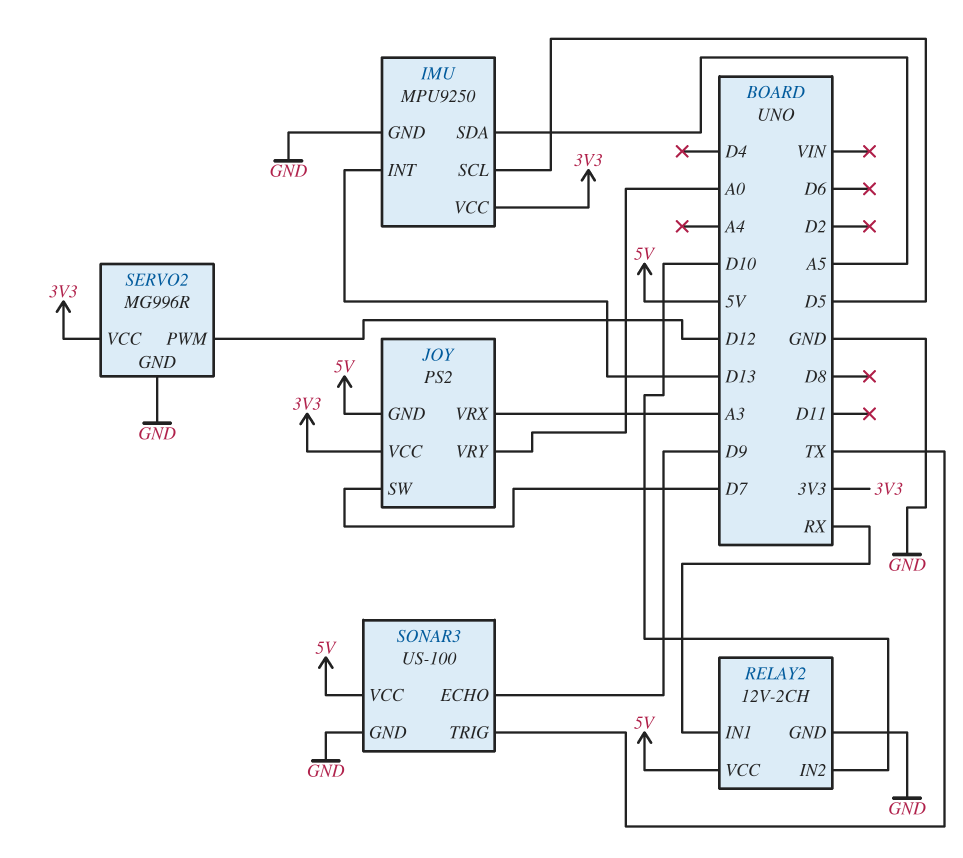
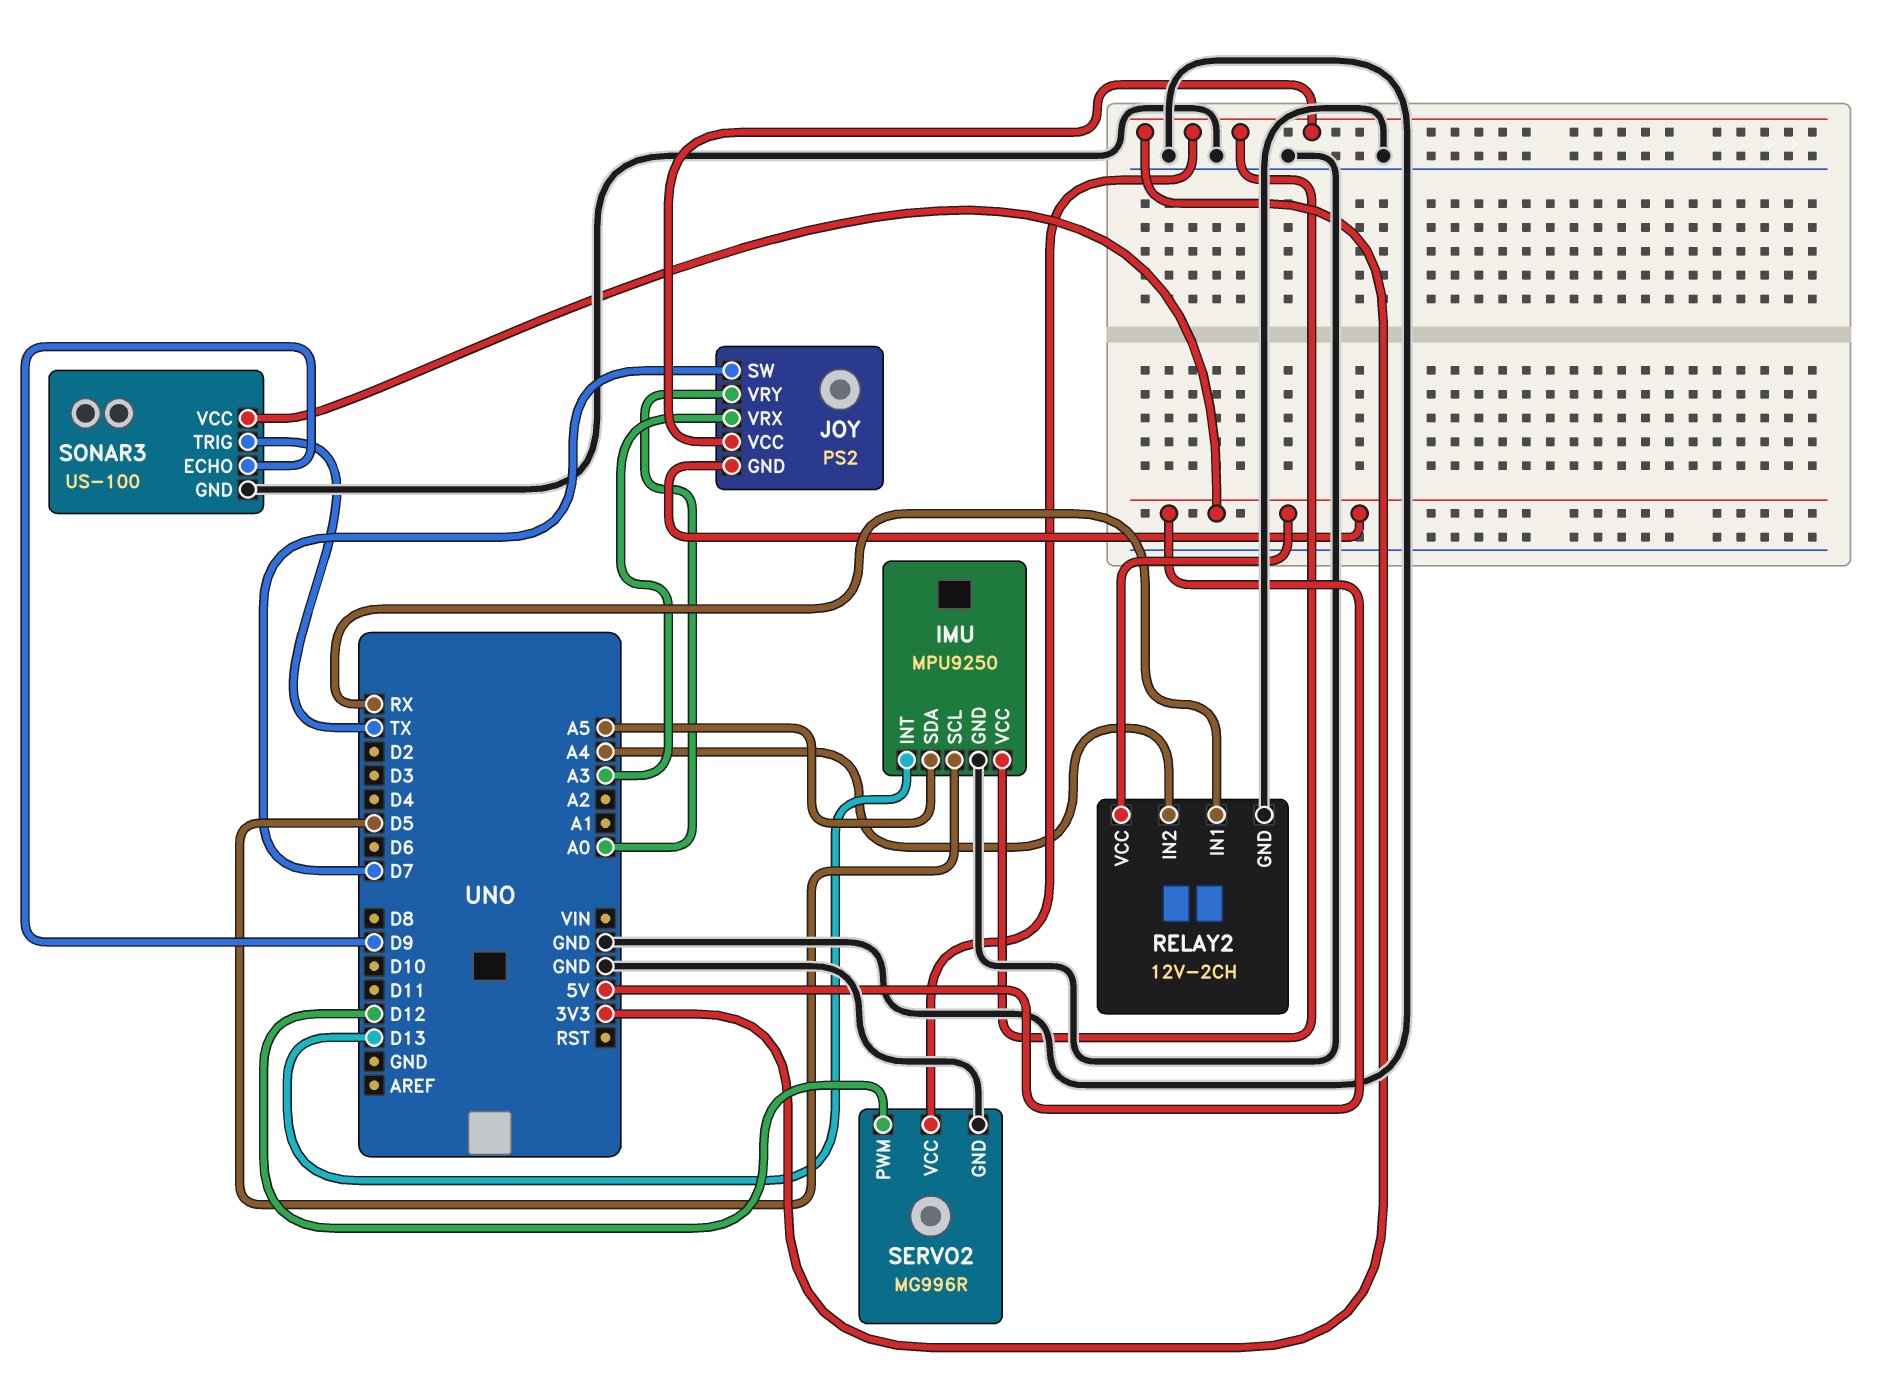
RELAY2 pin IN2: D10 -> A4

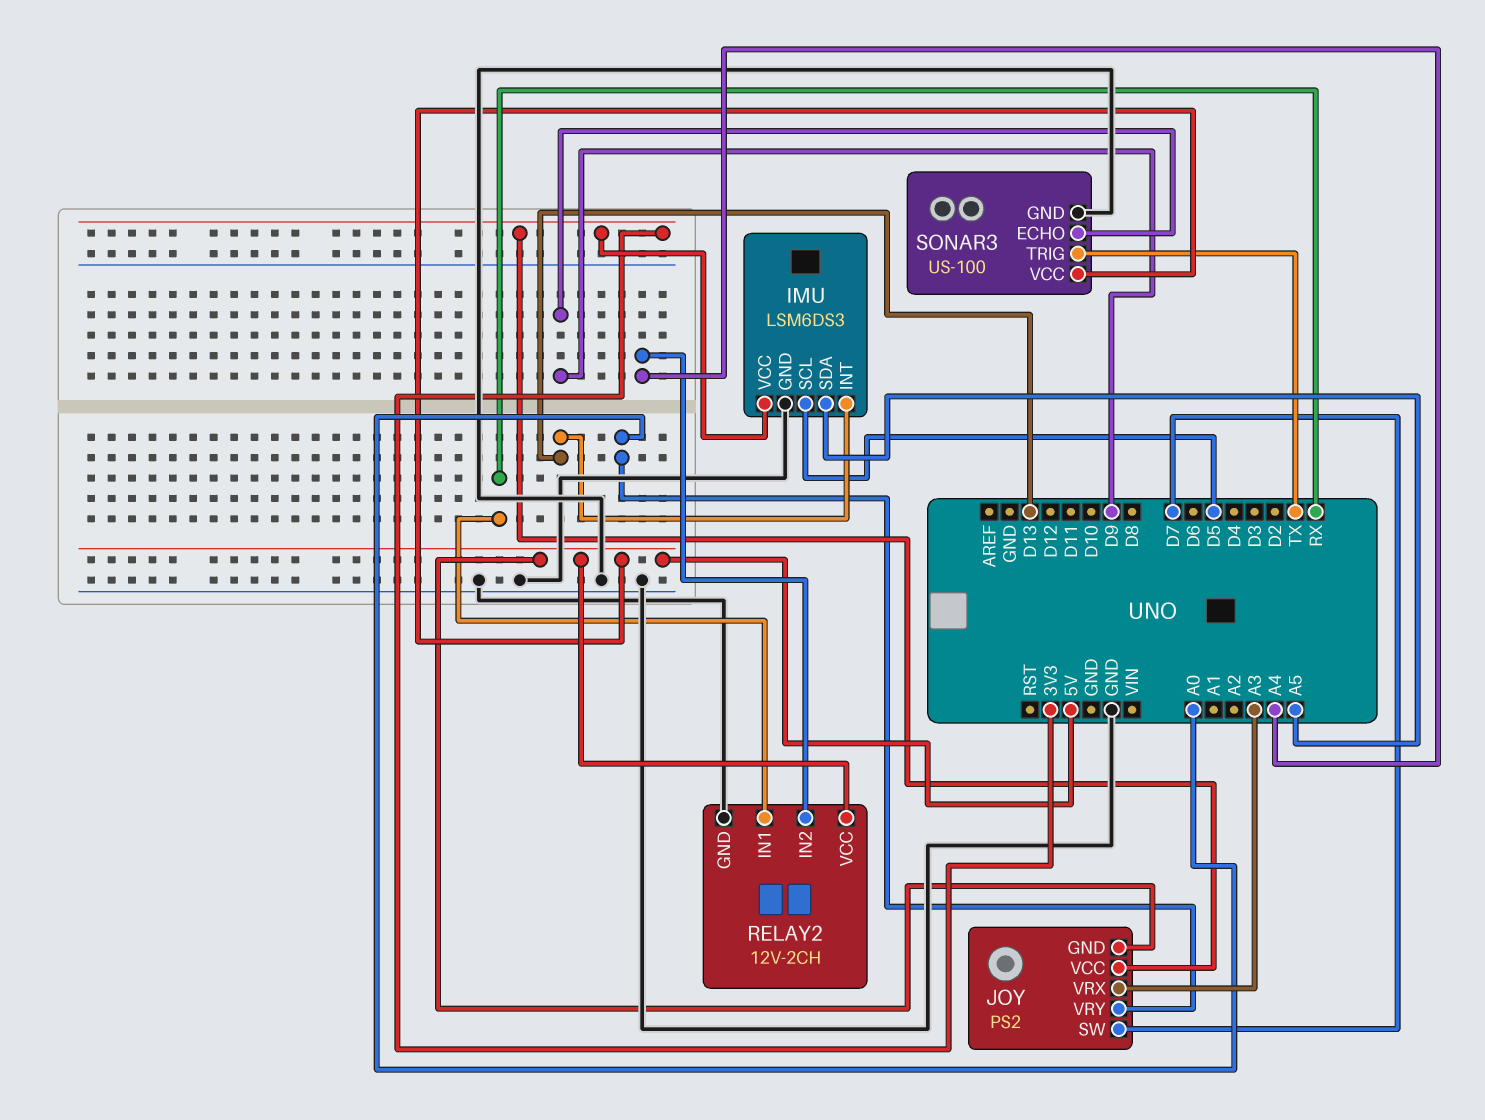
IMU: MPU9250 -> LSM6DS3
SERVO2: MG996R -> none
SERVO2 pin GND: GND -> none
SERVO2 pin PWM: D12 -> none
SERVO2 pin VCC: 3V3 -> none

